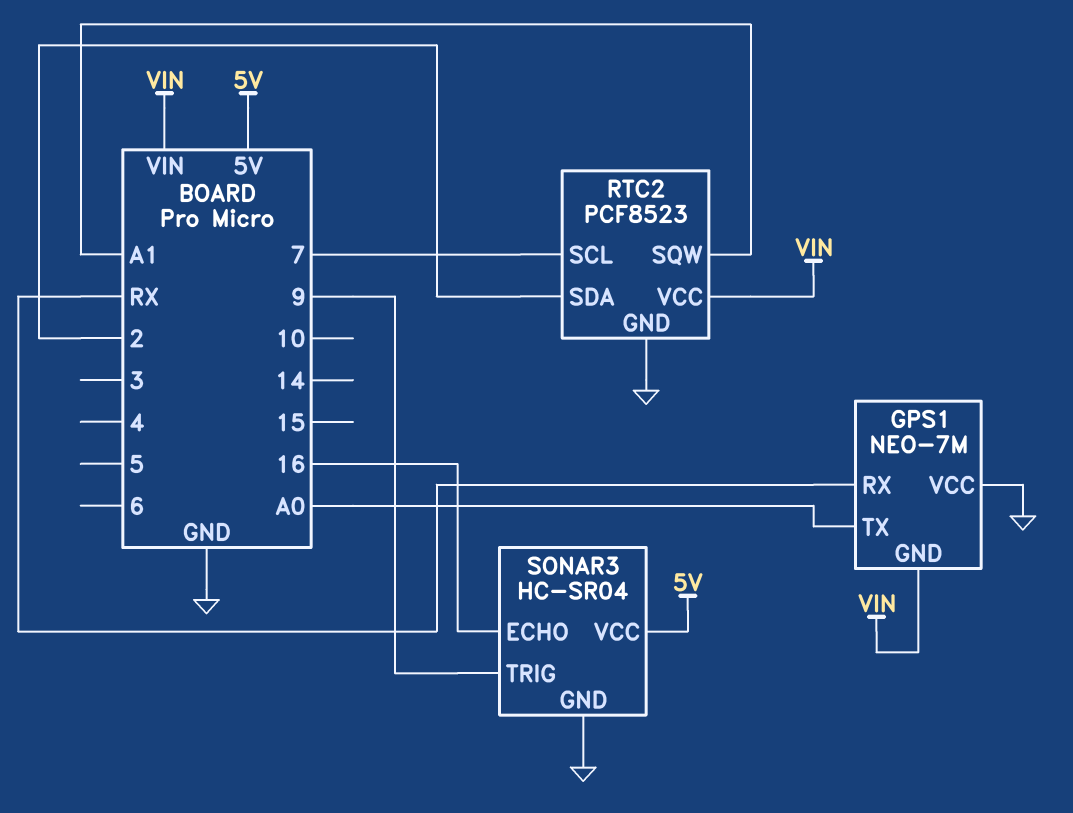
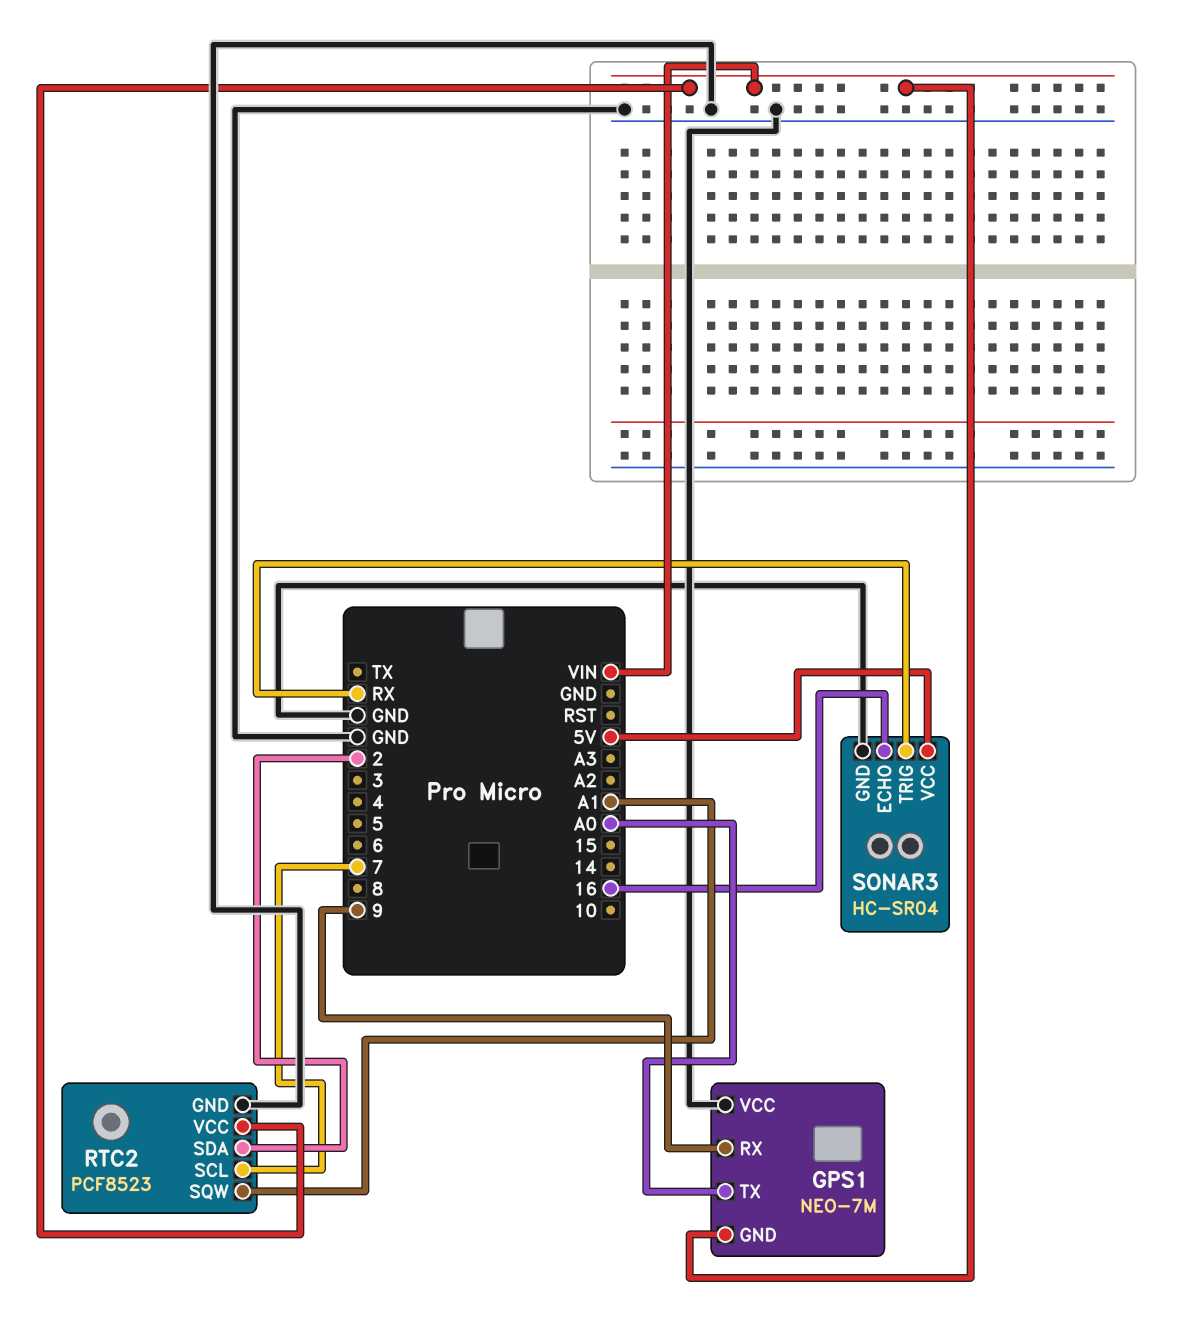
GPS1 pin RX: RX -> 9
SONAR3 pin TRIG: 9 -> RX

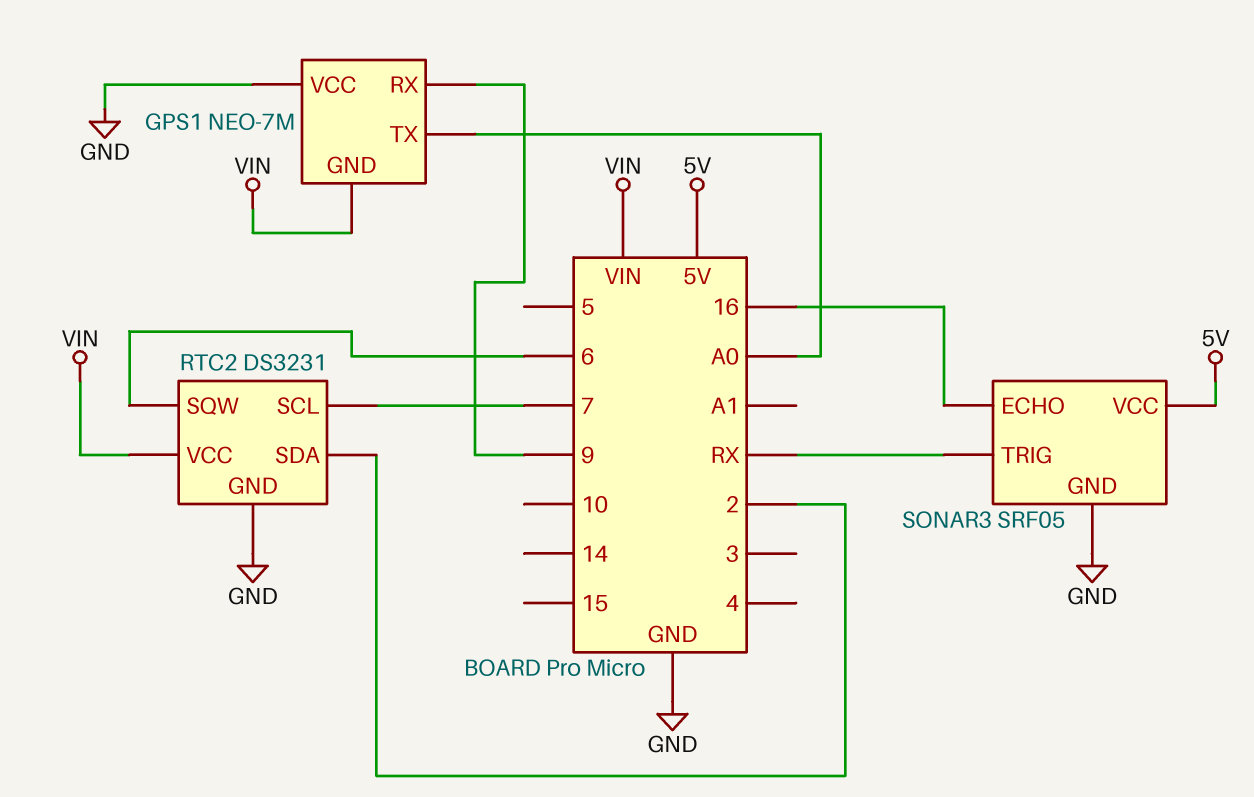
RTC2: PCF8523 -> DS3231
RTC2 pin SQW: A1 -> 6
SONAR3: HC-SR04 -> SRF05

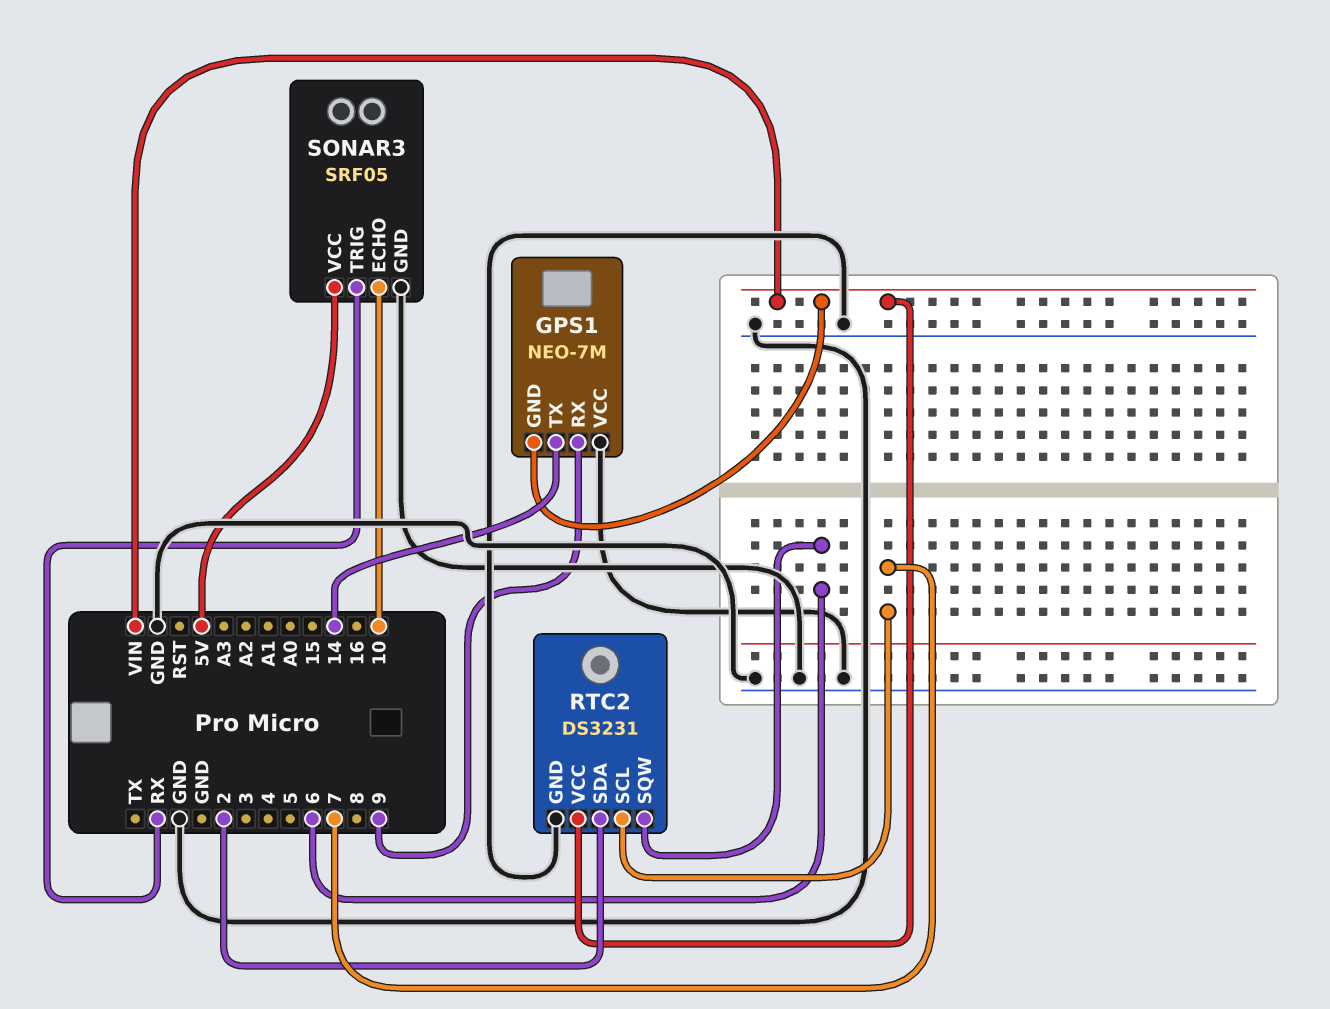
GPS1 pin TX: A0 -> 14
SONAR3 pin ECHO: 16 -> 10

